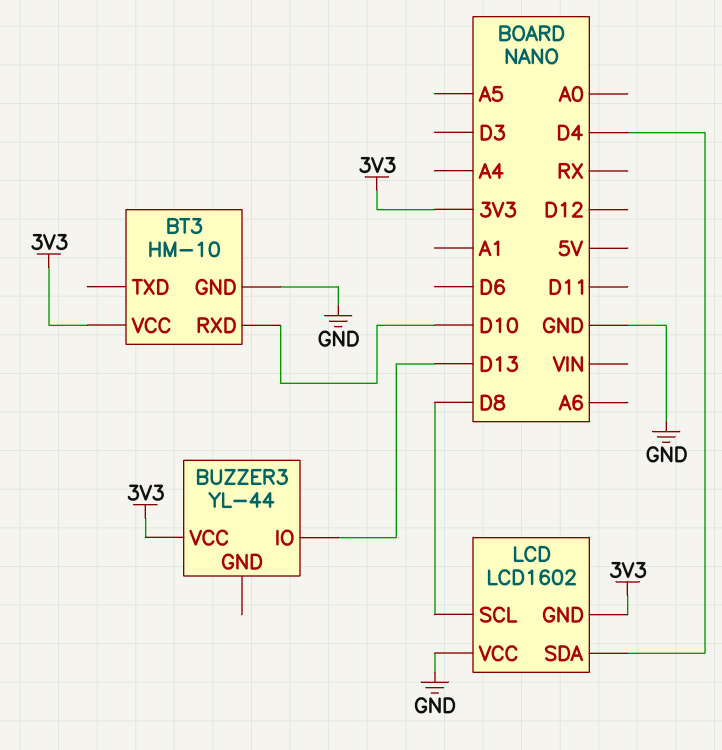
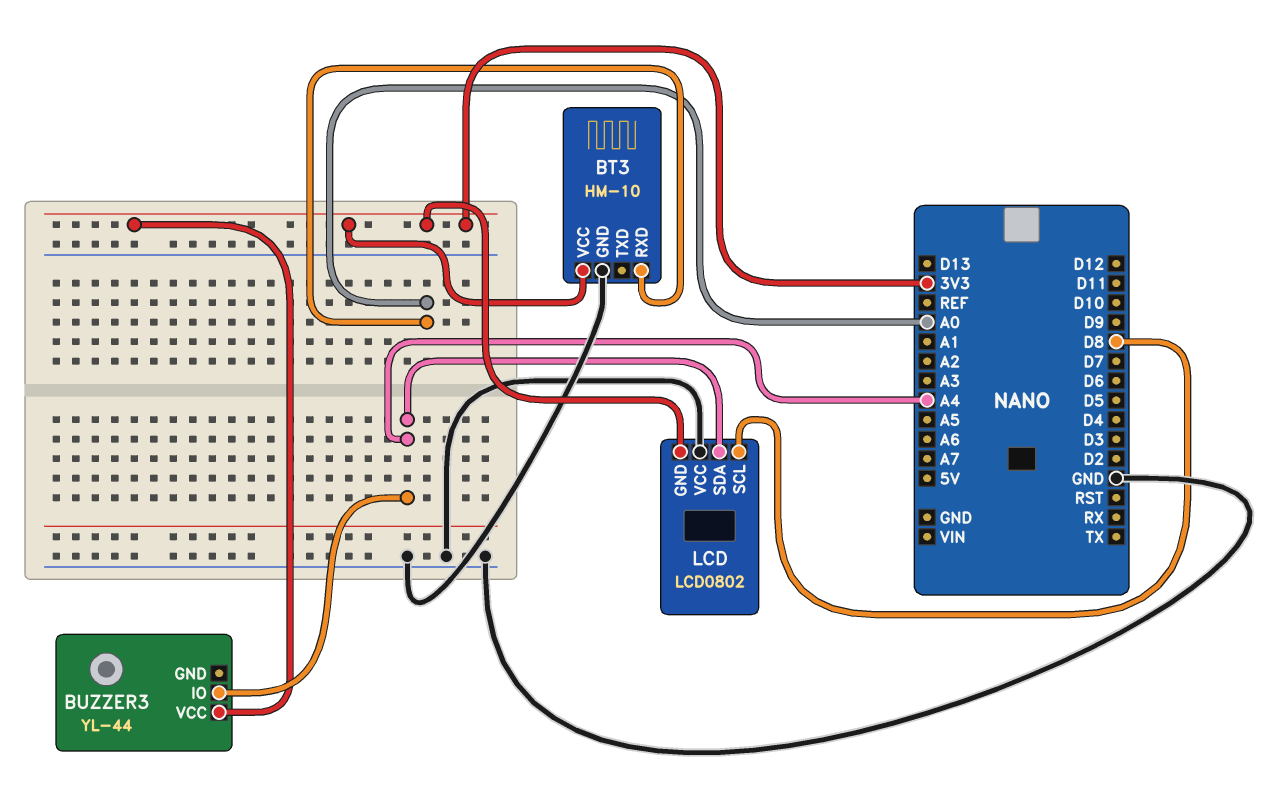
BT3 pin RXD: D10 -> A0
BUZZER3 pin IO: D13 -> A4
LCD: LCD1602 -> LCD0802
LCD pin SDA: D4 -> A4

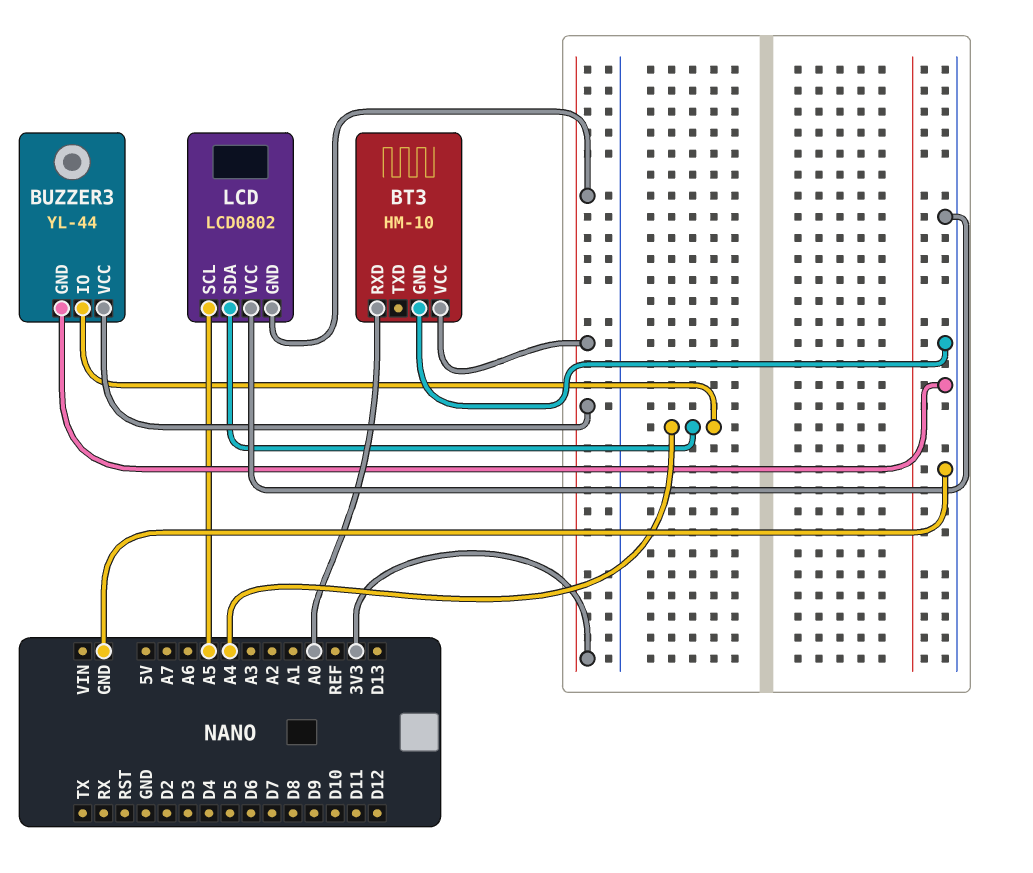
BUZZER3 pin GND: none -> GND
LCD pin SCL: D8 -> A5

